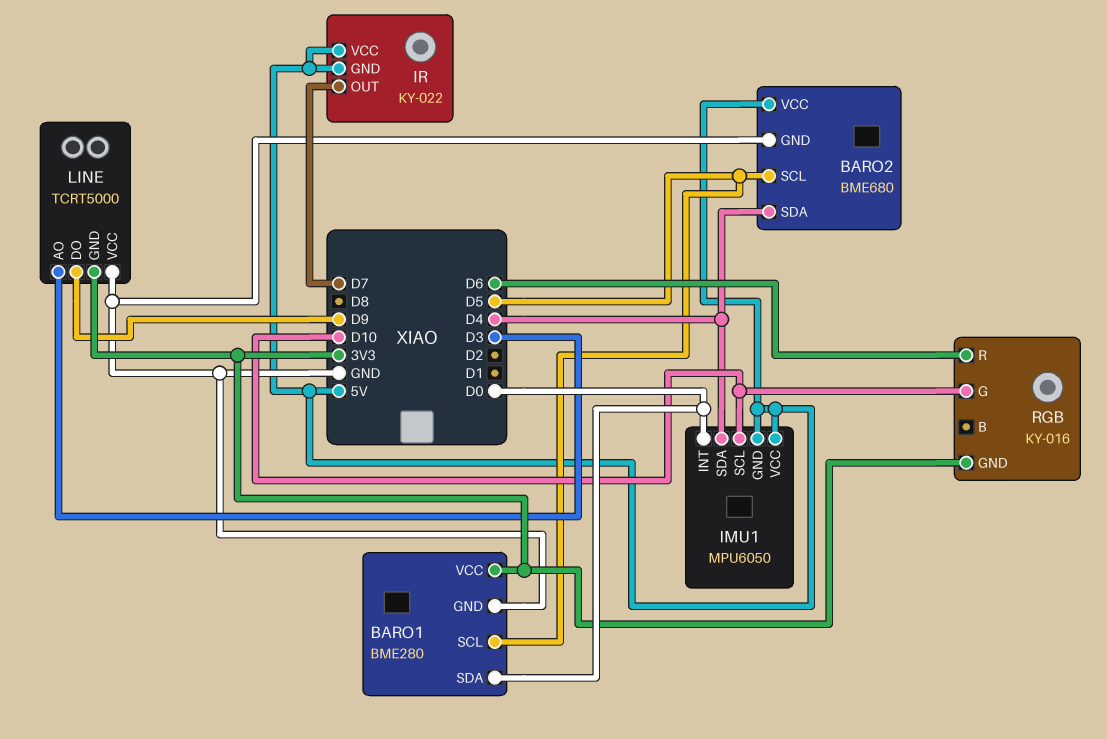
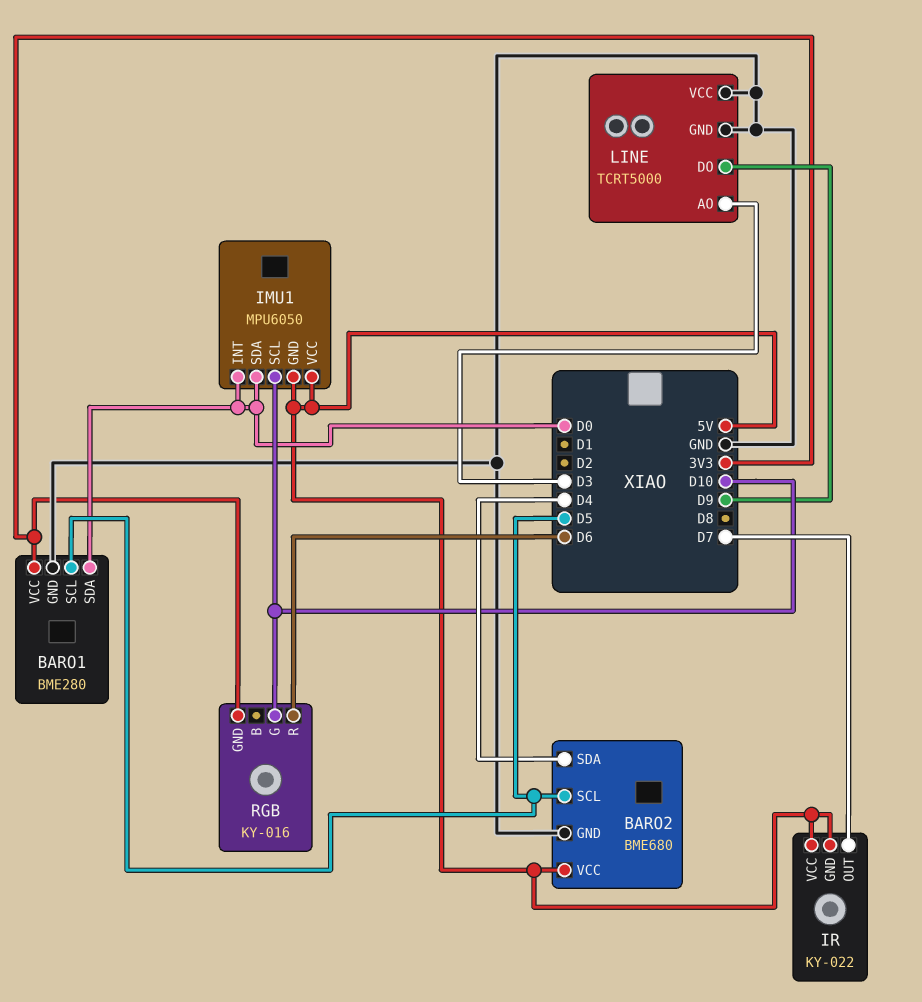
IMU1 pin SDA: D4 -> D0
LINE pin GND: 3V3 -> GND

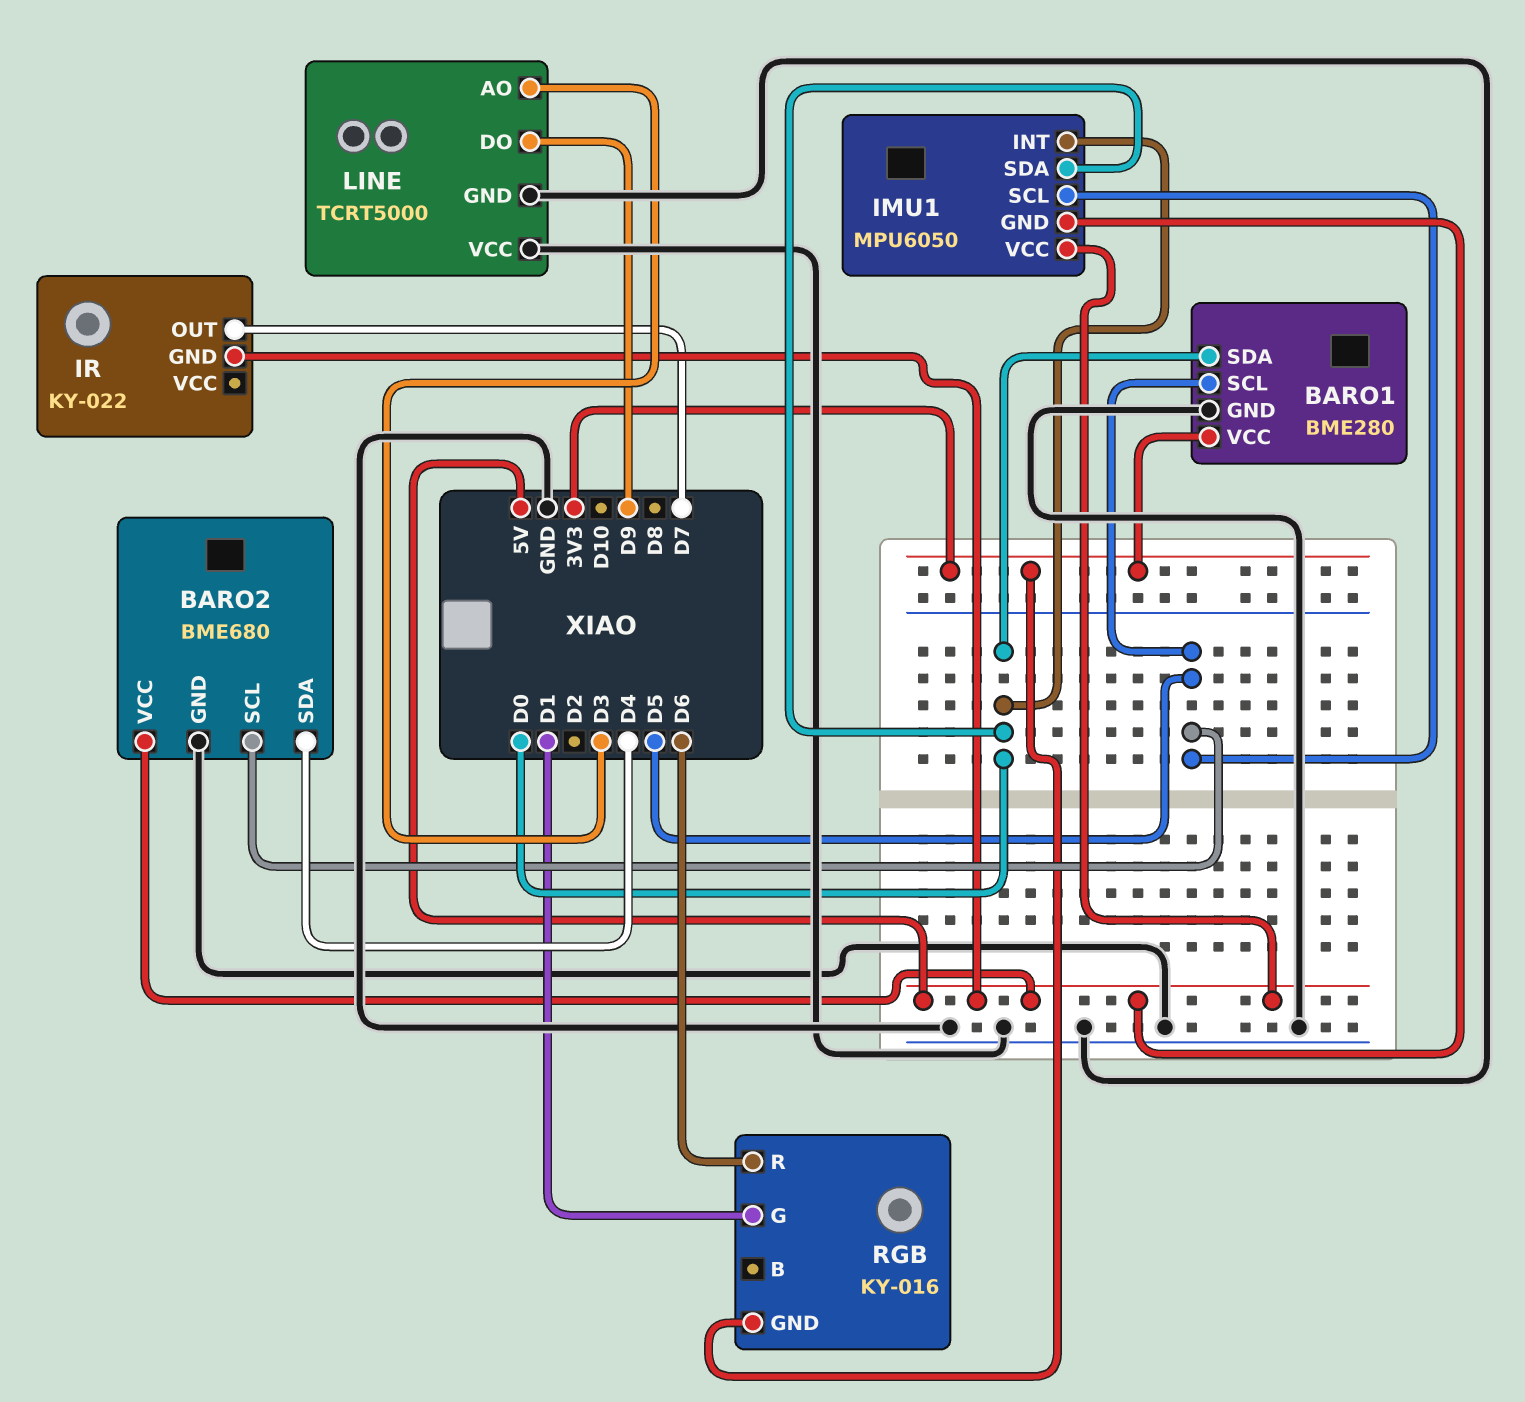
IMU1 pin SCL: D10 -> D5
IR pin VCC: 5V -> none
RGB pin G: D10 -> D1

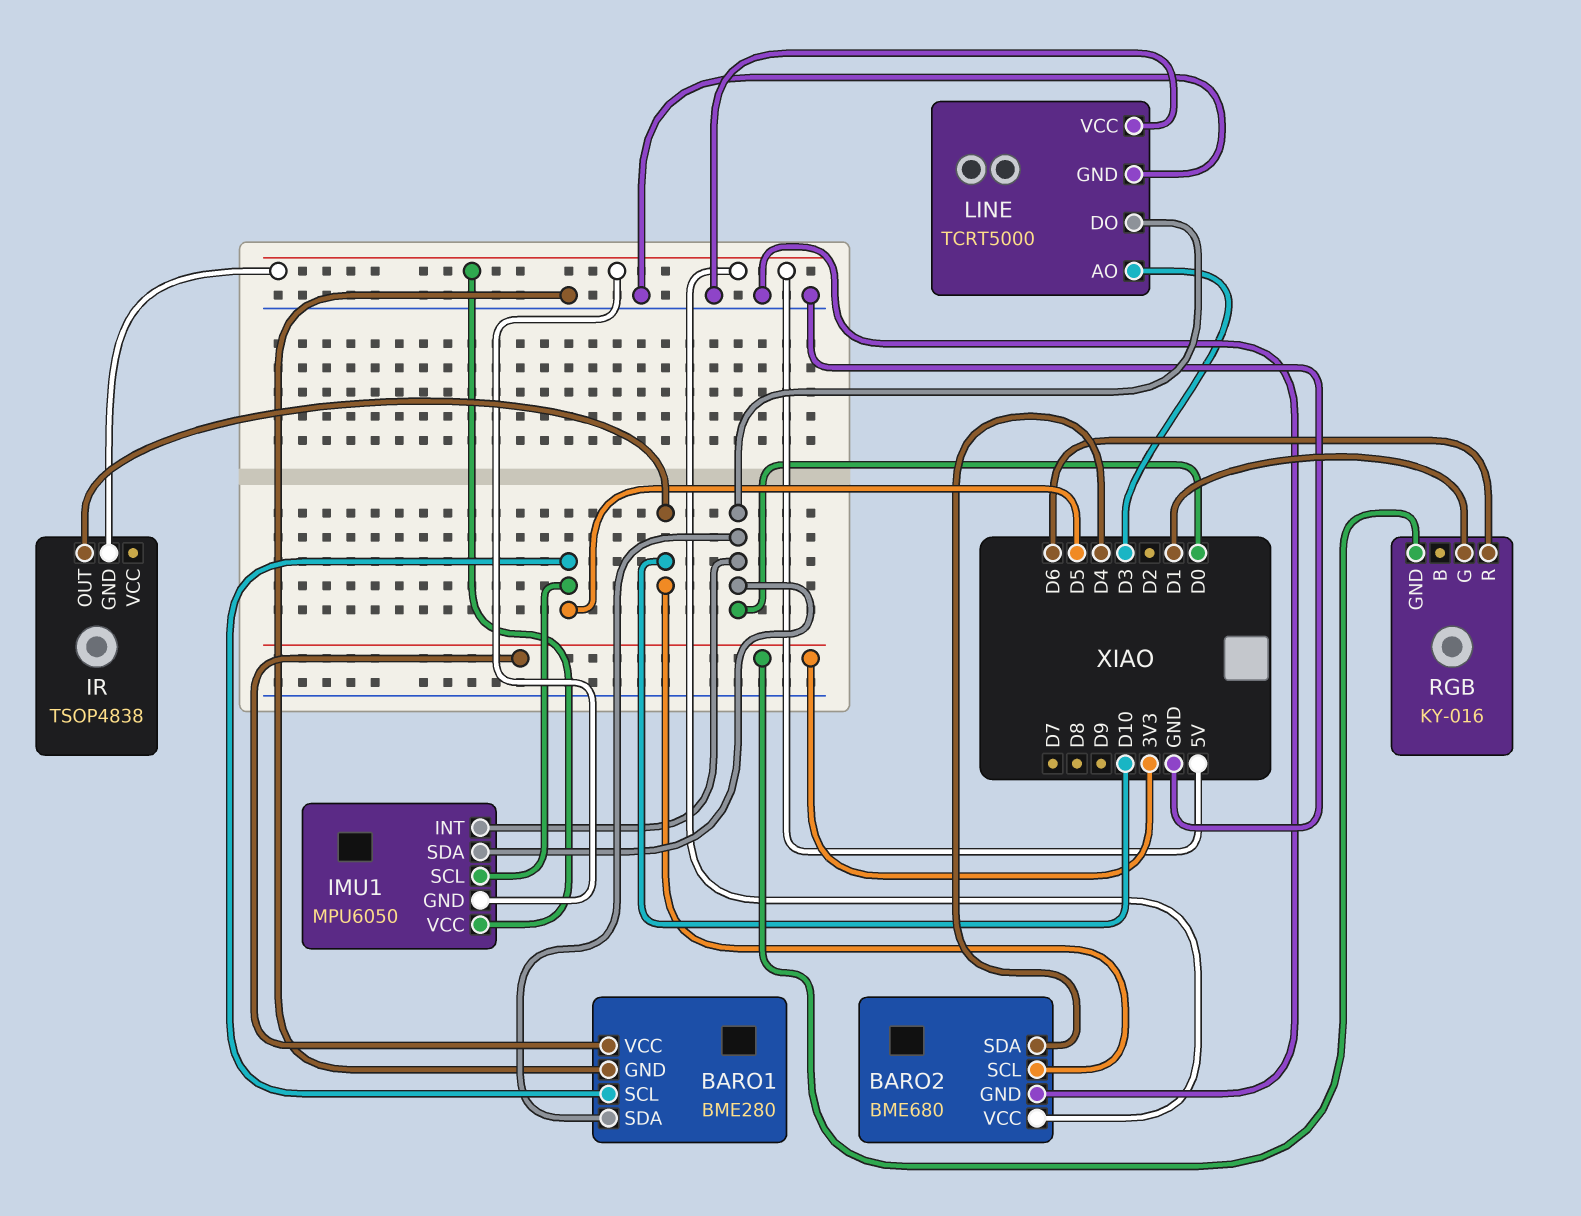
BARO2 pin SCL: D5 -> D10
IR: KY-022 -> TSOP4838
IR pin OUT: D7 -> D10
LINE pin DO: D9 -> D0

